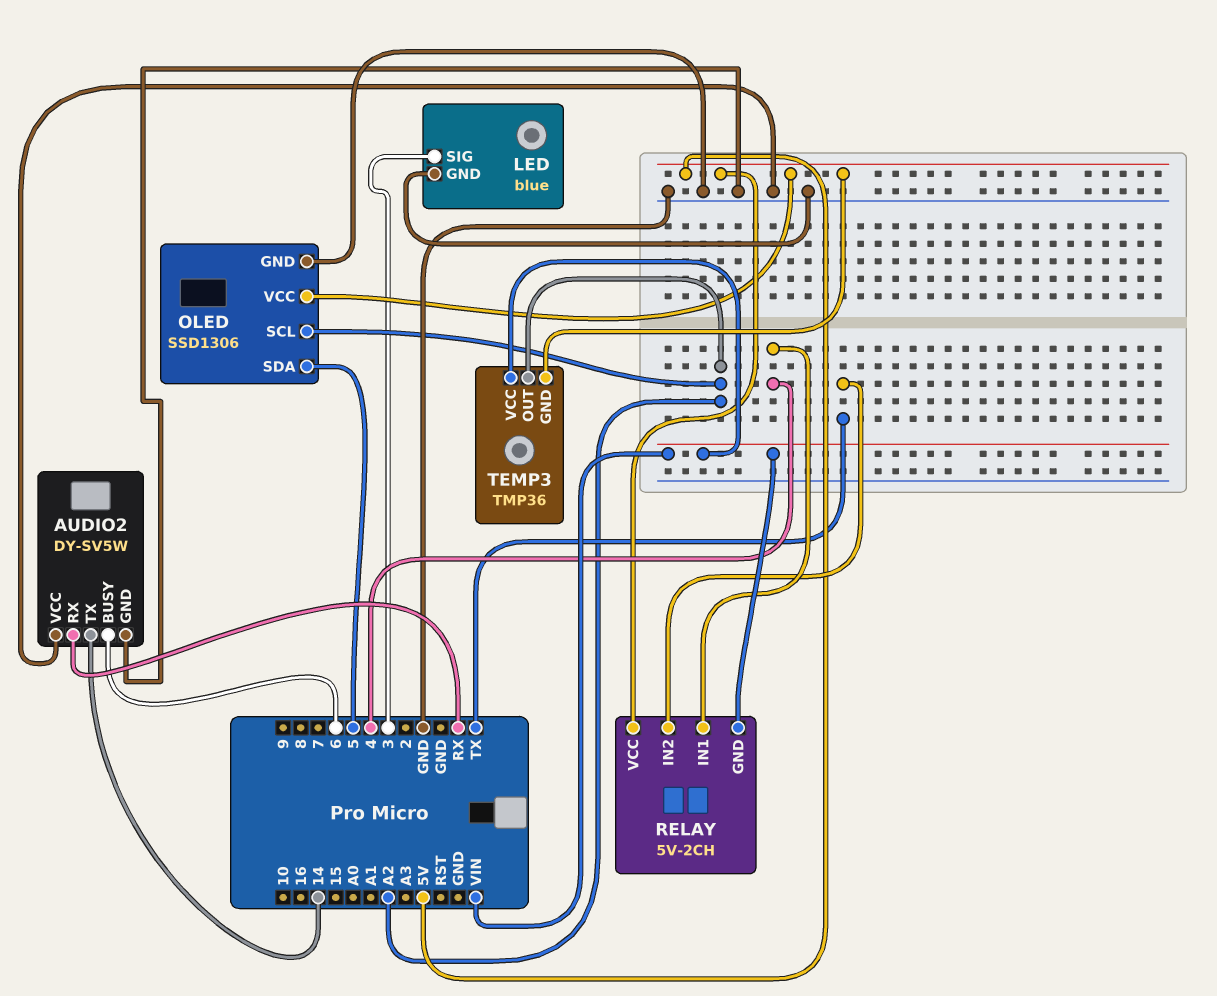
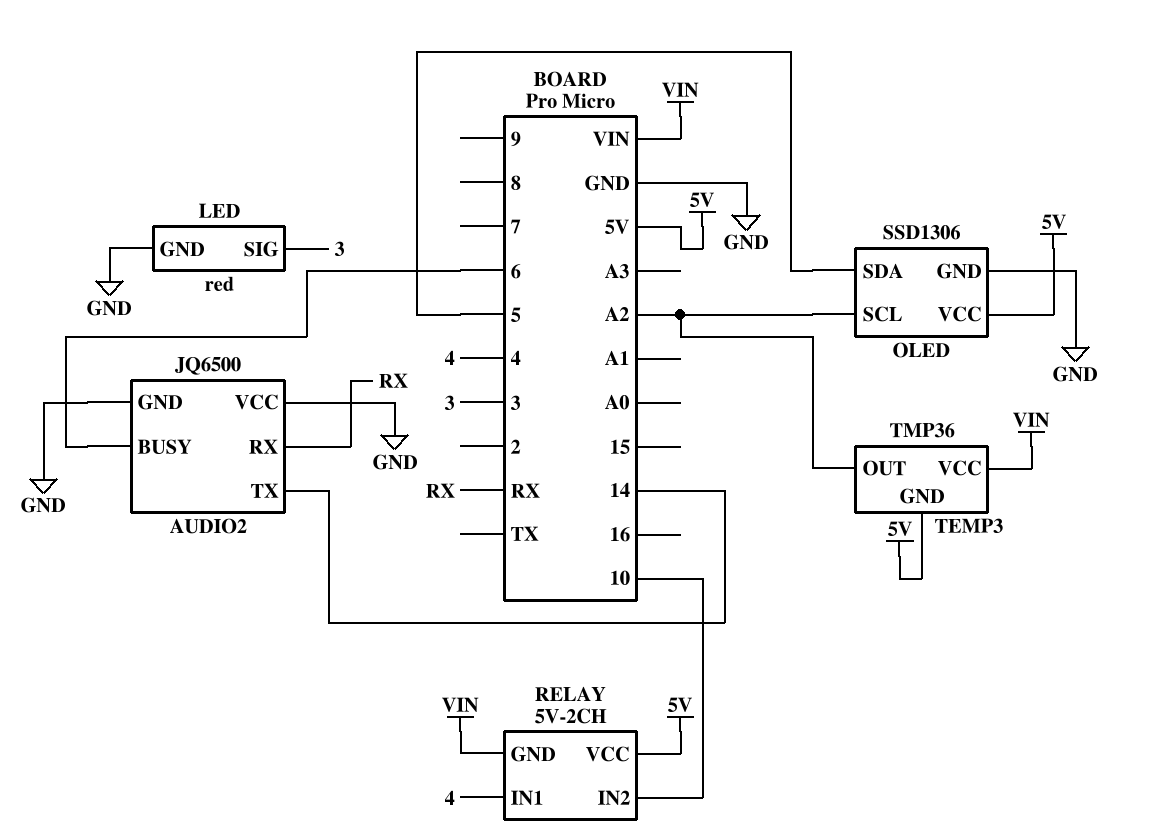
AUDIO2: DY-SV5W -> JQ6500
LED: blue -> red
RELAY pin IN2: TX -> 10

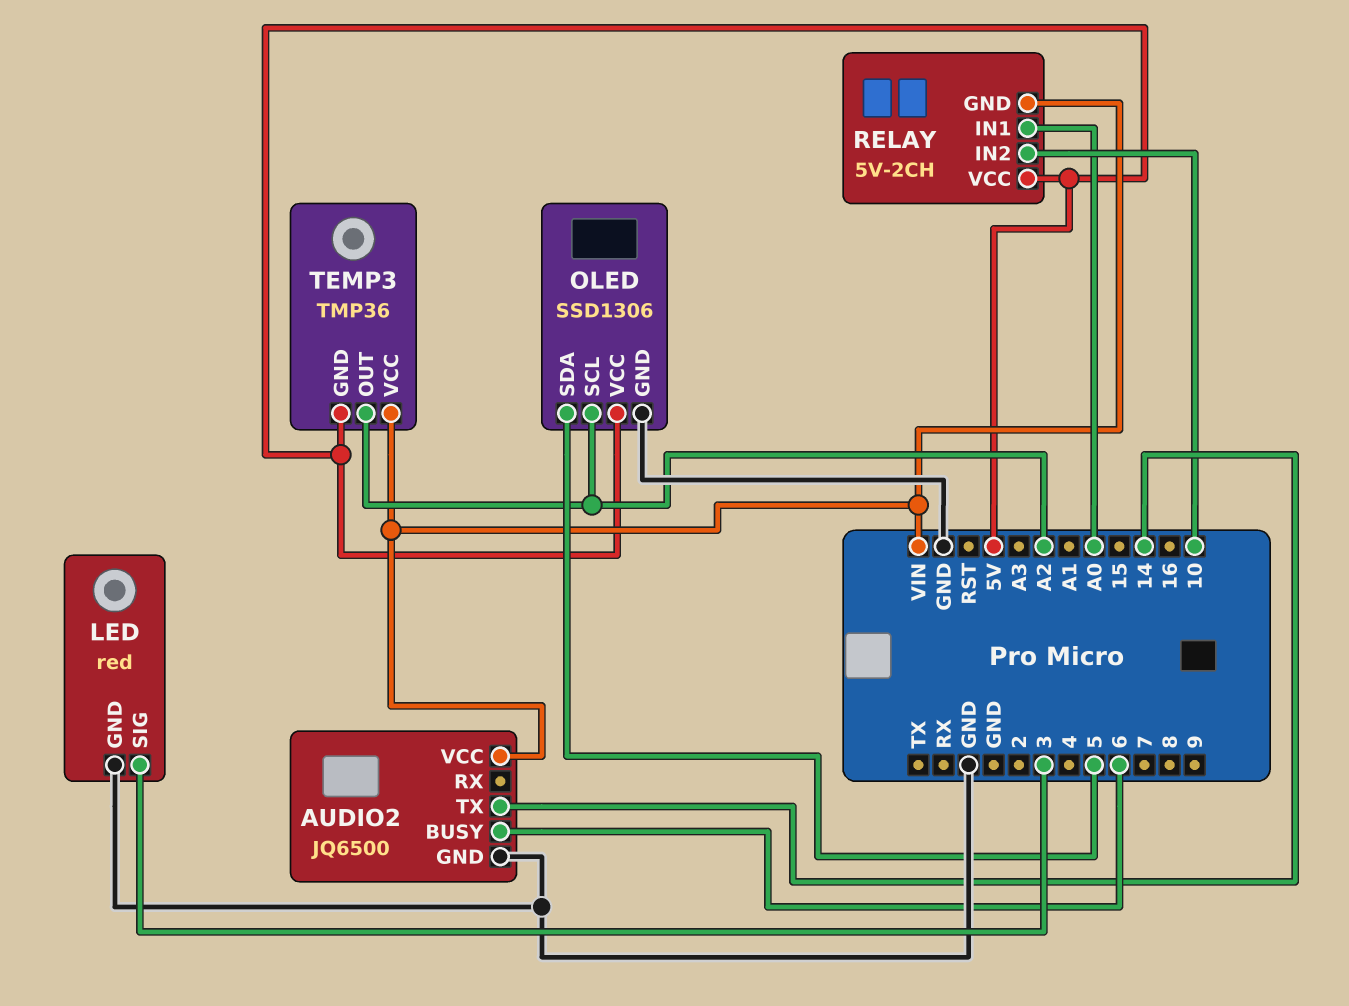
AUDIO2 pin RX: RX -> none
AUDIO2 pin VCC: GND -> VIN
RELAY pin IN1: 4 -> A0

